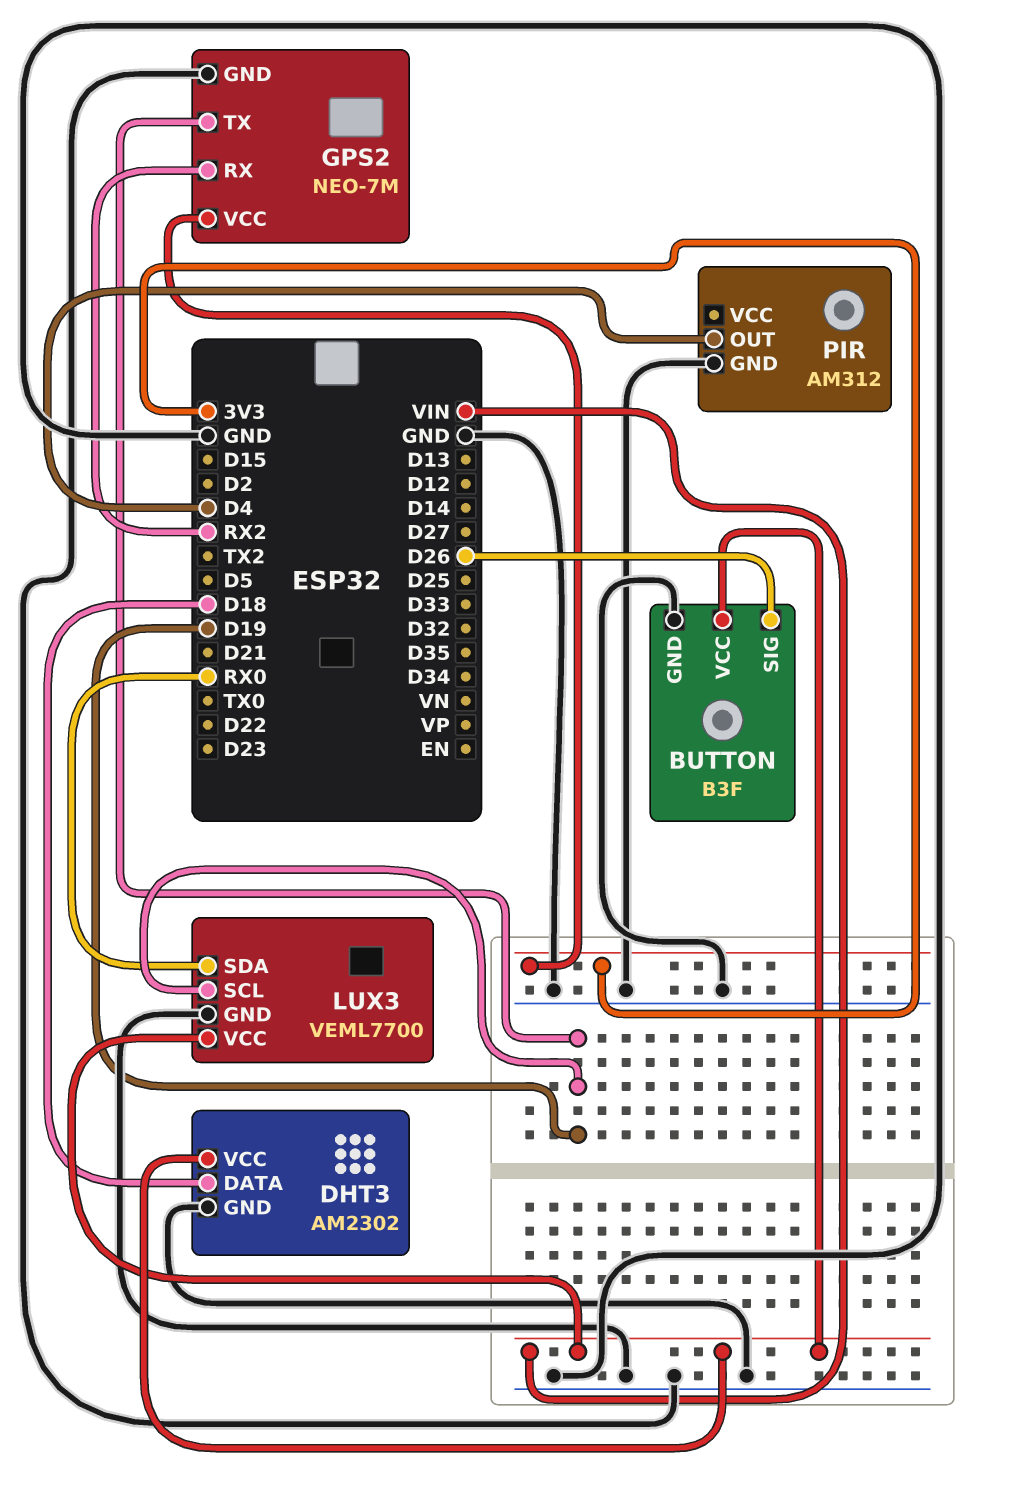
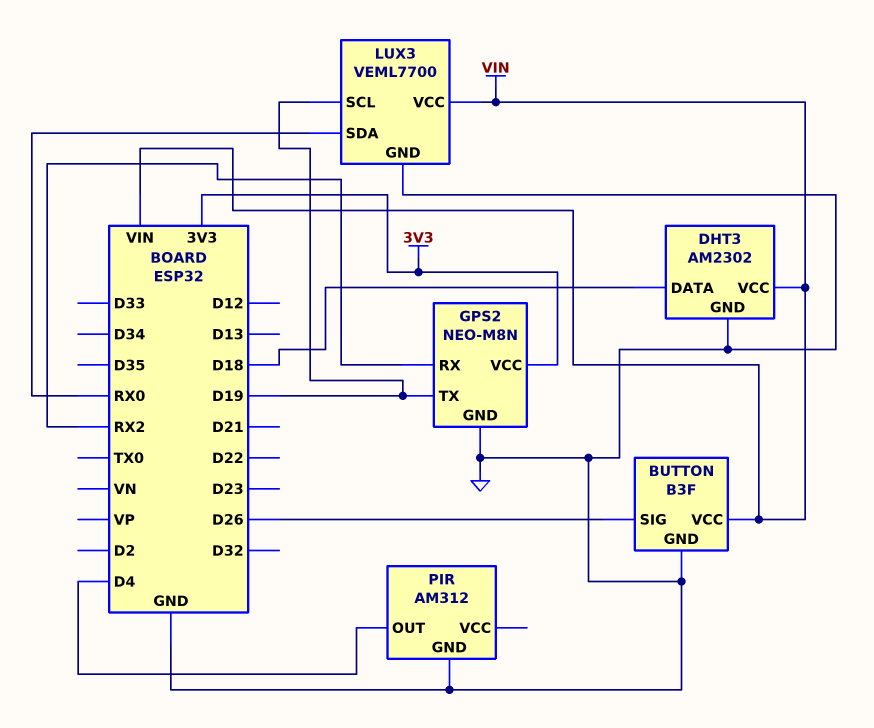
GPS2: NEO-7M -> NEO-M8N

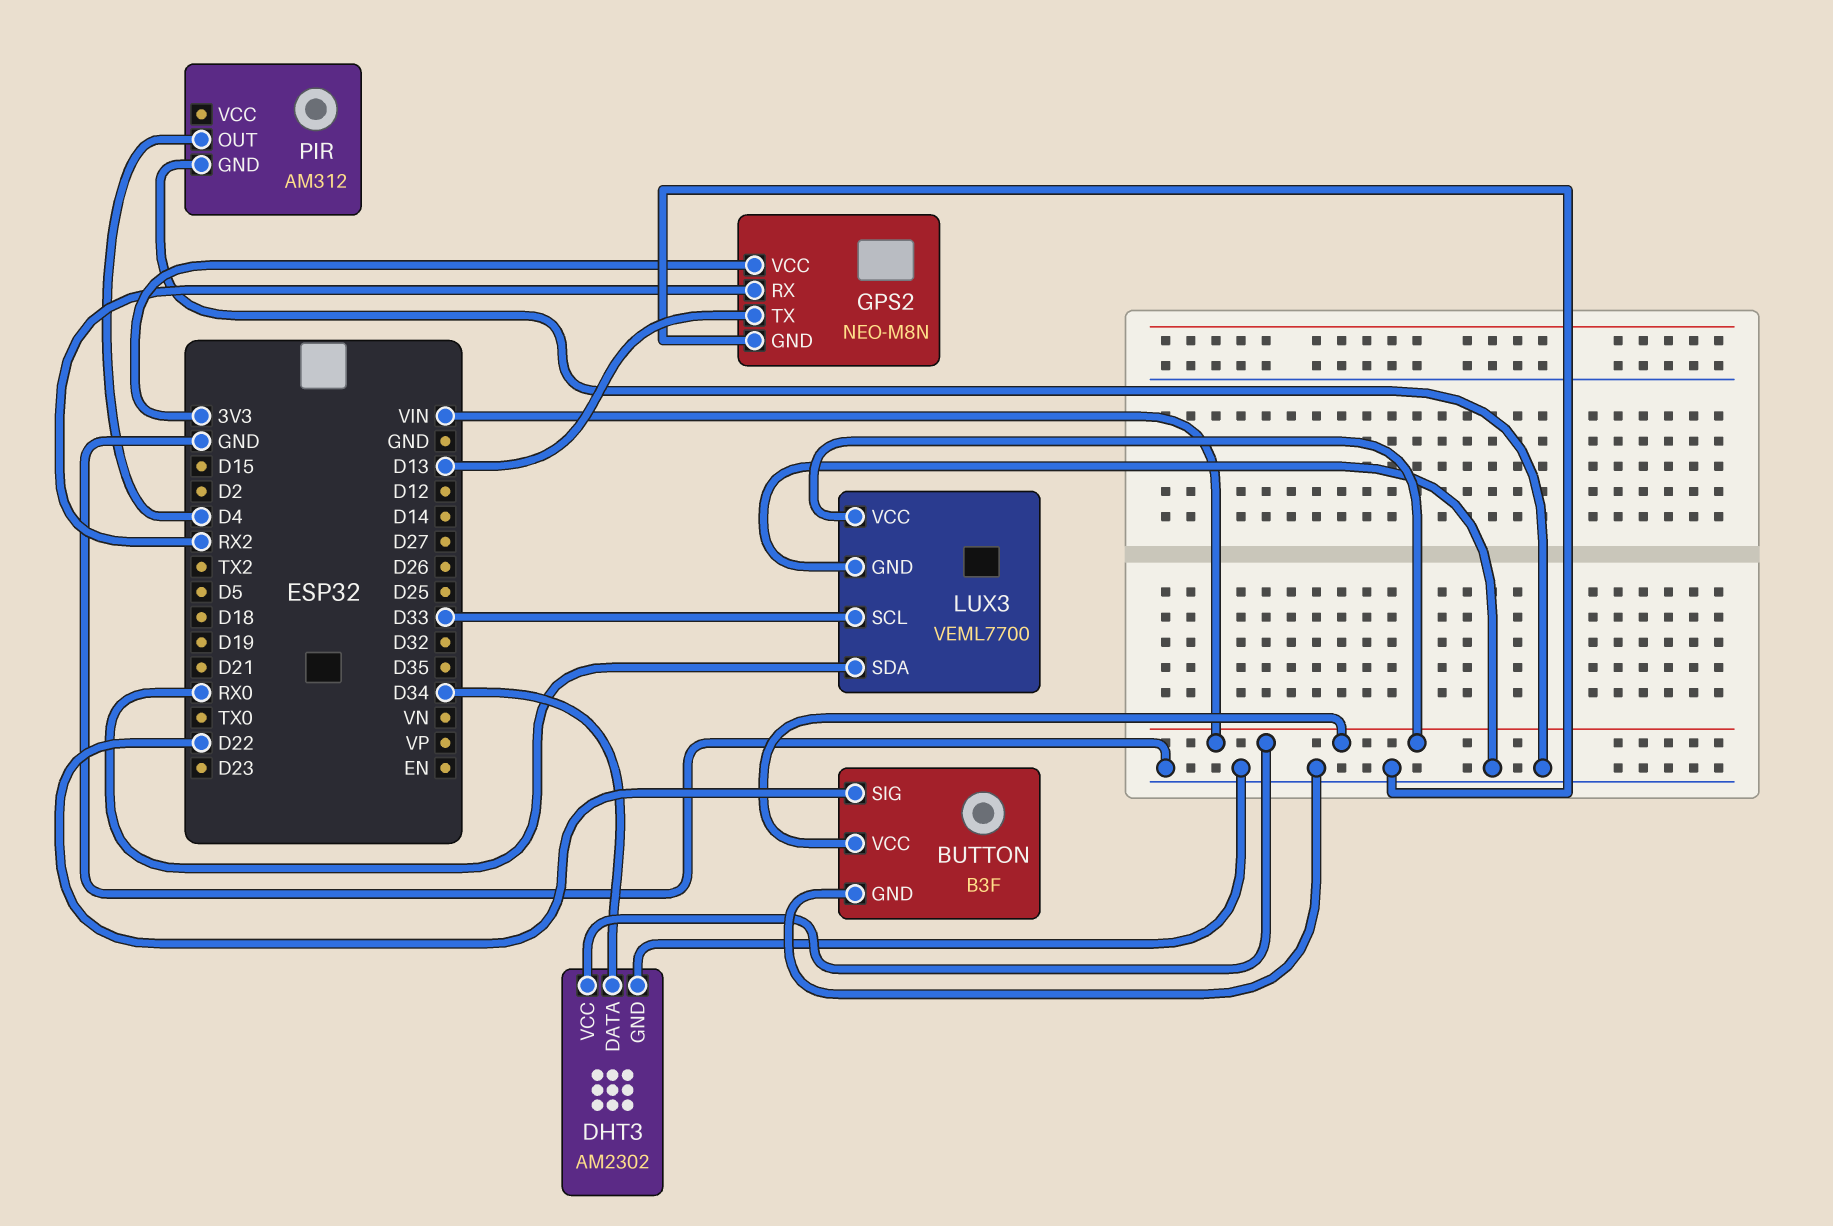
BUTTON pin SIG: D26 -> D22
DHT3 pin DATA: D18 -> D34
GPS2 pin TX: D19 -> D13
LUX3 pin SCL: D19 -> D33

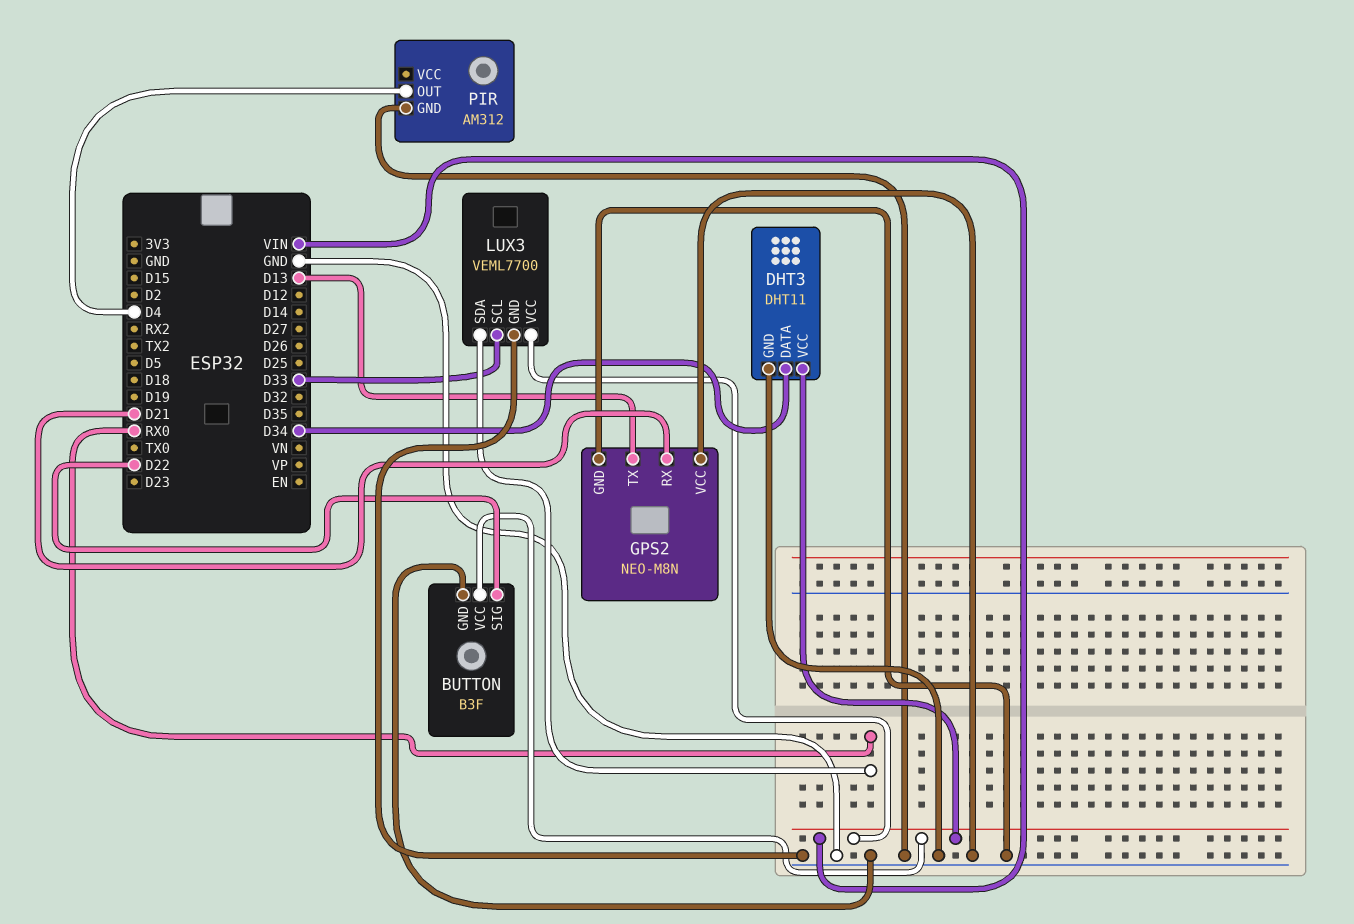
DHT3: AM2302 -> DHT11
GPS2 pin RX: RX2 -> D21
GPS2 pin VCC: 3V3 -> GND

